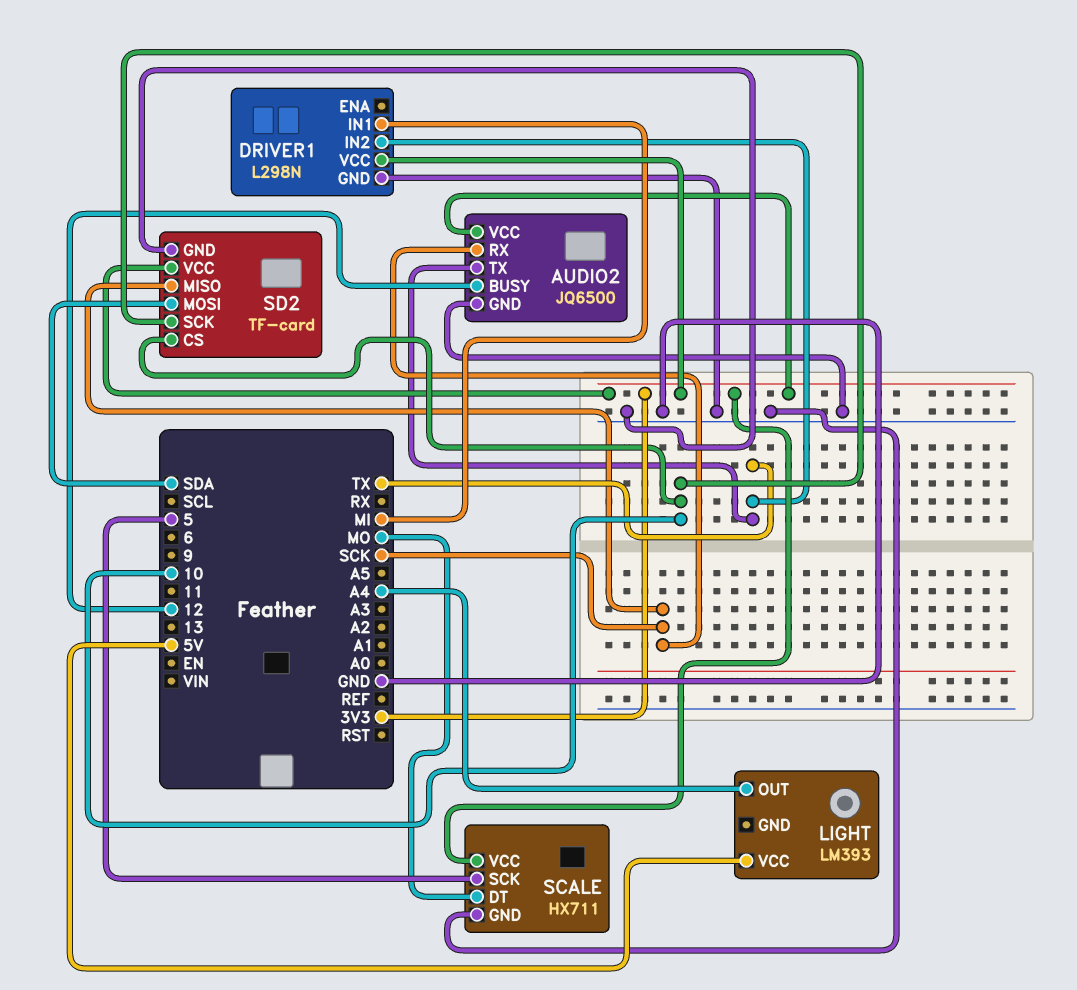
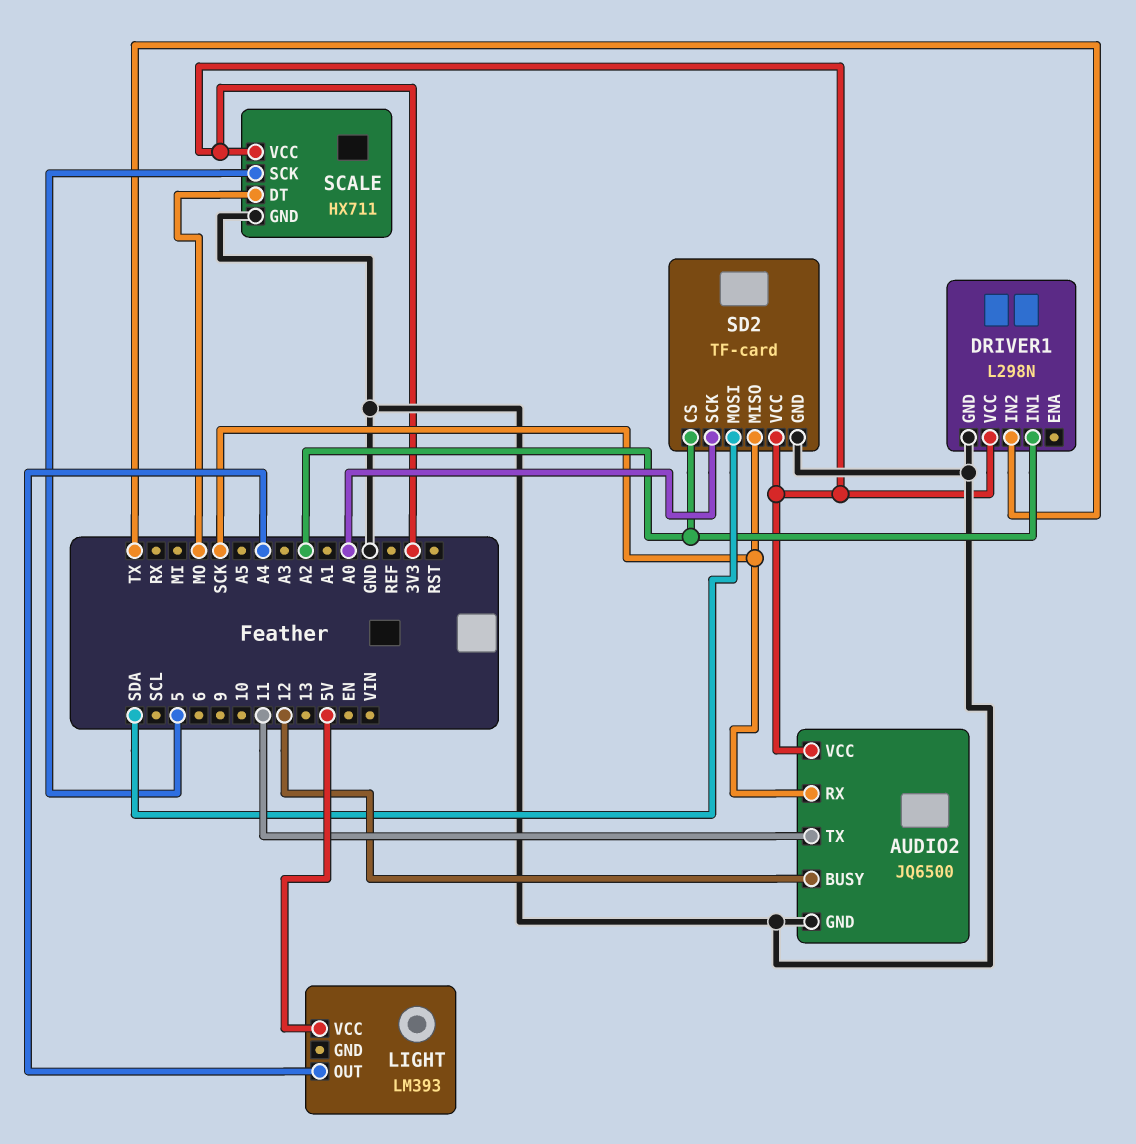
AUDIO2 pin TX: TX -> 11
DRIVER1 pin IN1: MI -> A2
SD2 pin CS: 10 -> A2
SD2 pin SCK: 10 -> A0

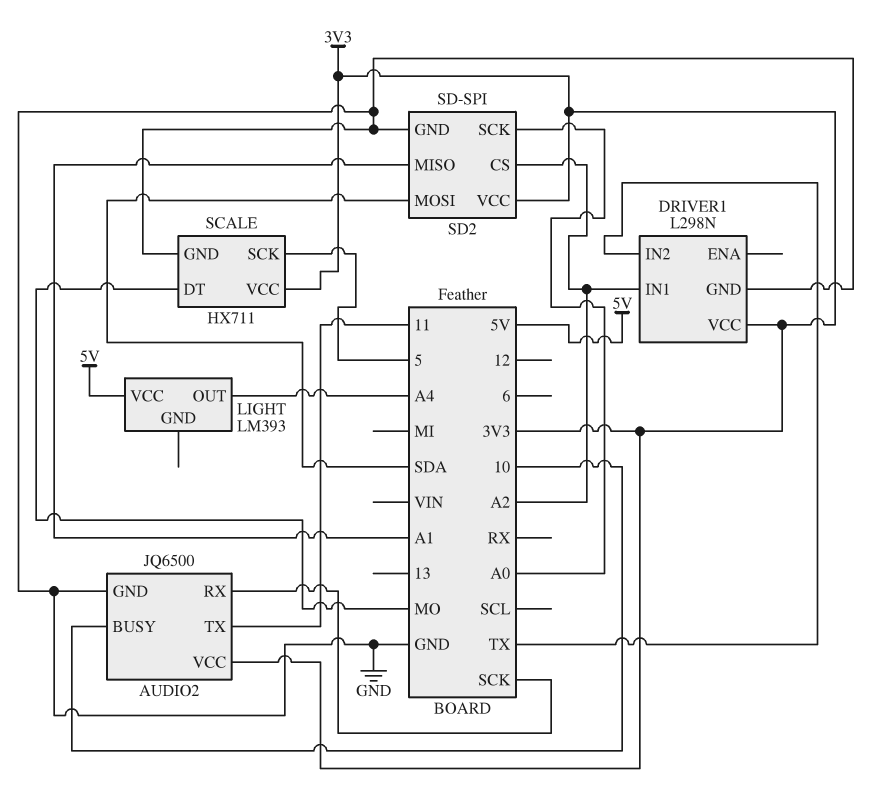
AUDIO2 pin BUSY: 12 -> 10
SD2: TF-card -> SD-SPI
SD2 pin MISO: SCK -> A1

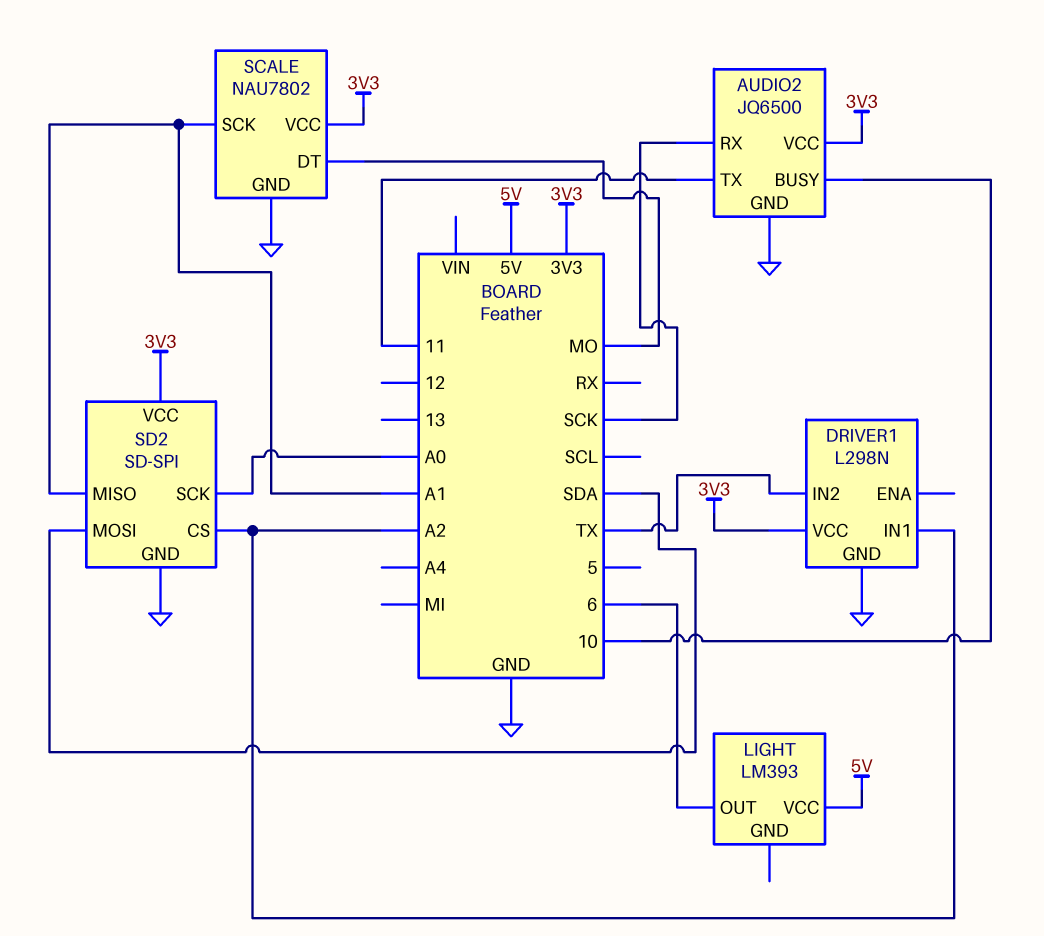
LIGHT pin OUT: A4 -> 6
SCALE: HX711 -> NAU7802
SCALE pin SCK: 5 -> A1

